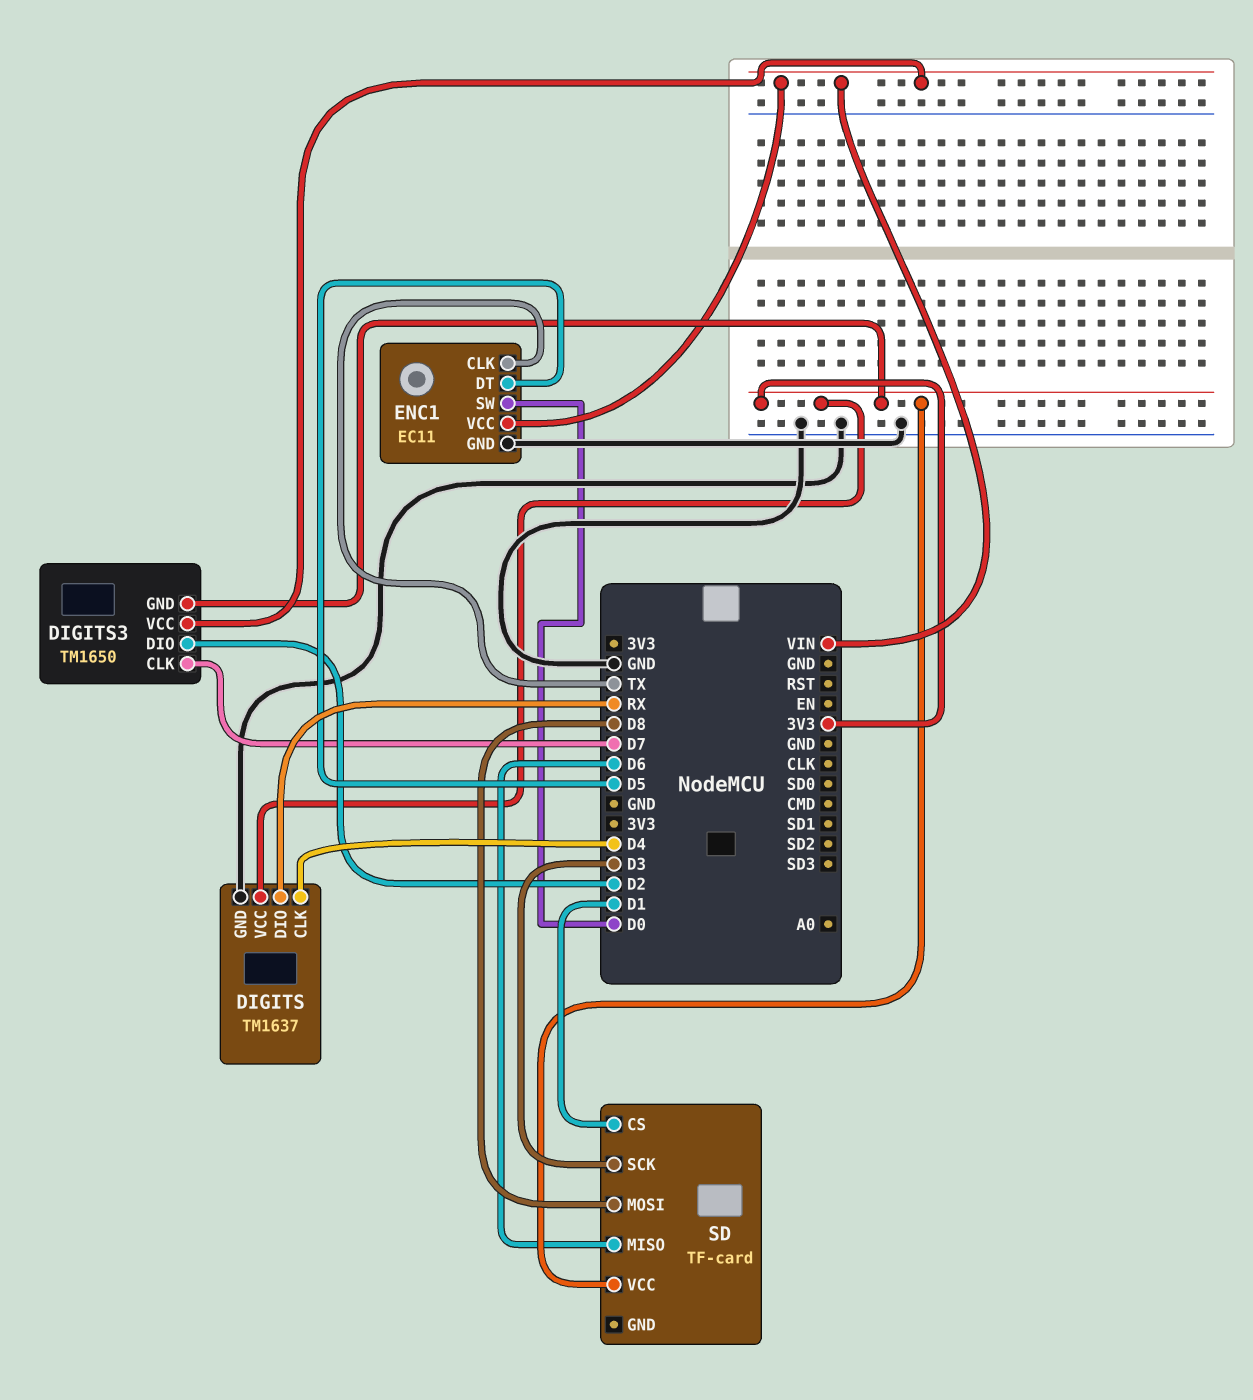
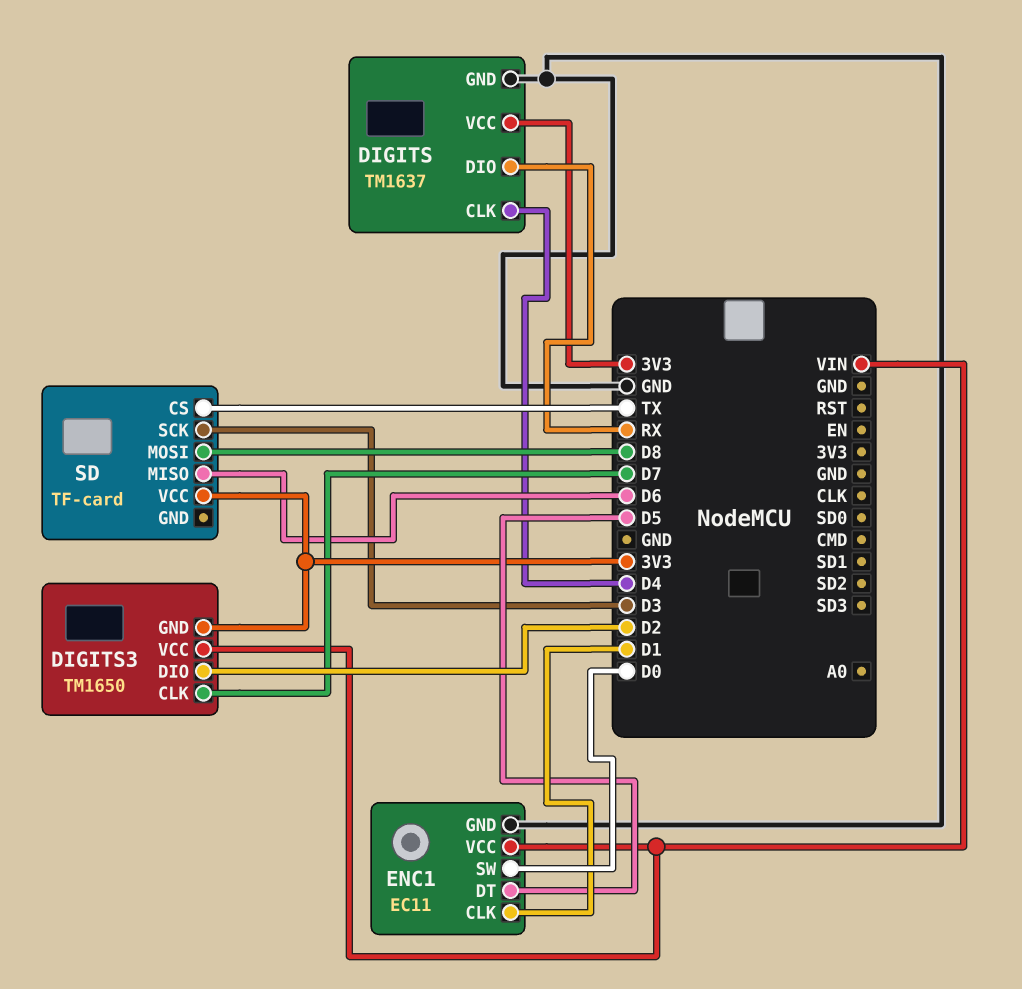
ENC1 pin CLK: TX -> D1
SD pin CS: D1 -> TX

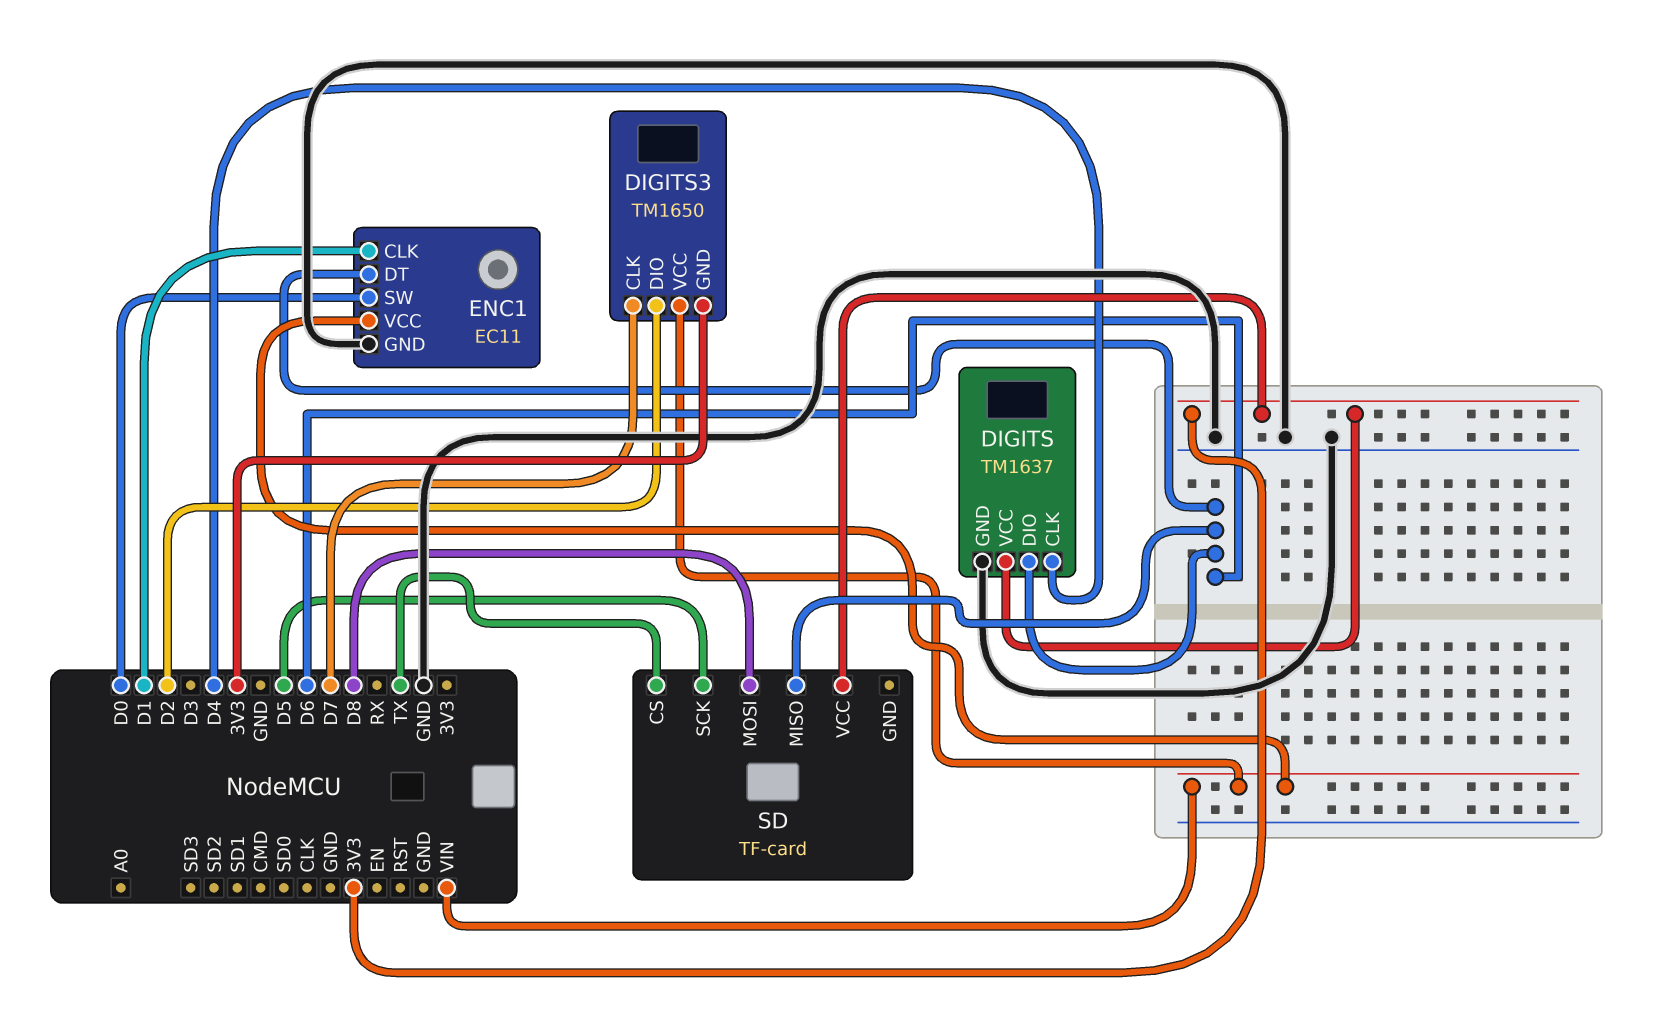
DIGITS pin DIO: RX -> D6
ENC1 pin DT: D5 -> D6
SD pin SCK: D3 -> D5

